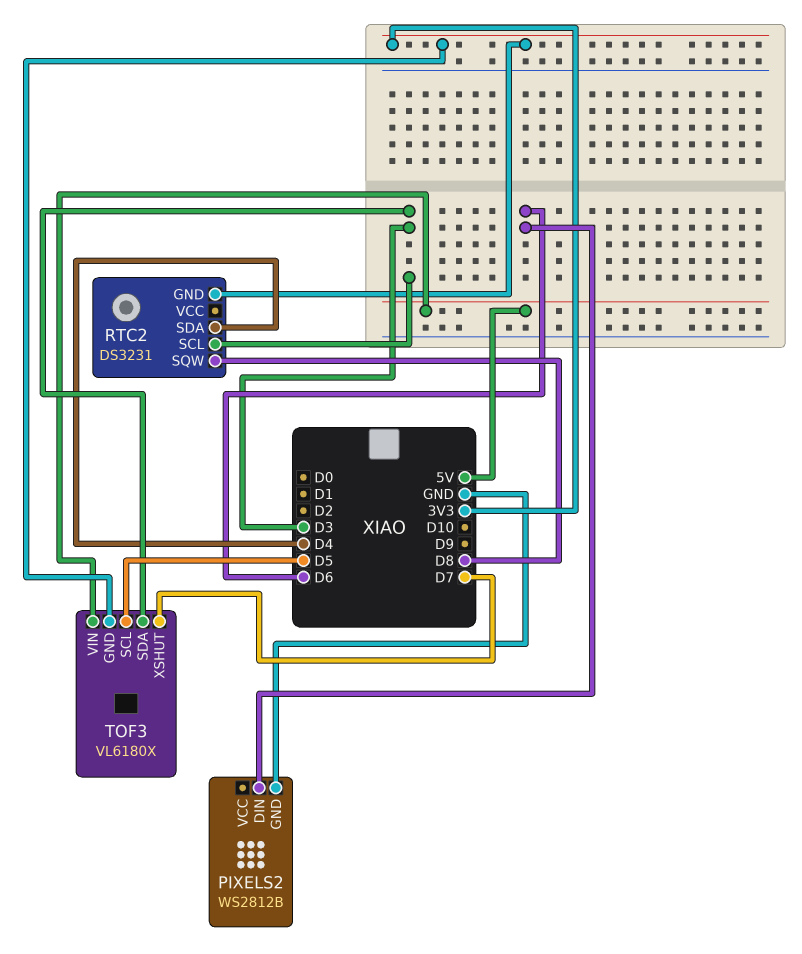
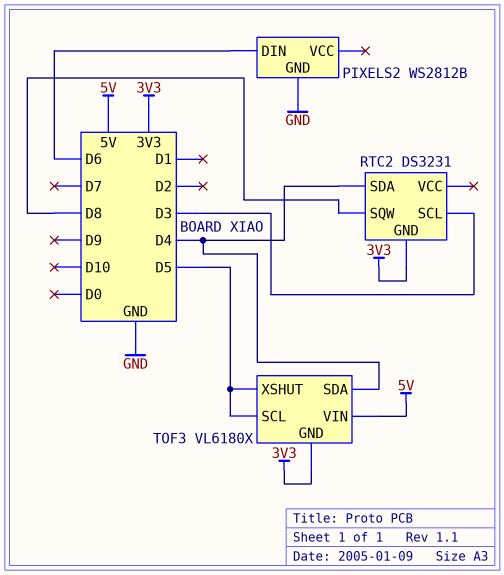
TOF3 pin SDA: D3 -> D4
TOF3 pin XSHUT: D7 -> D5

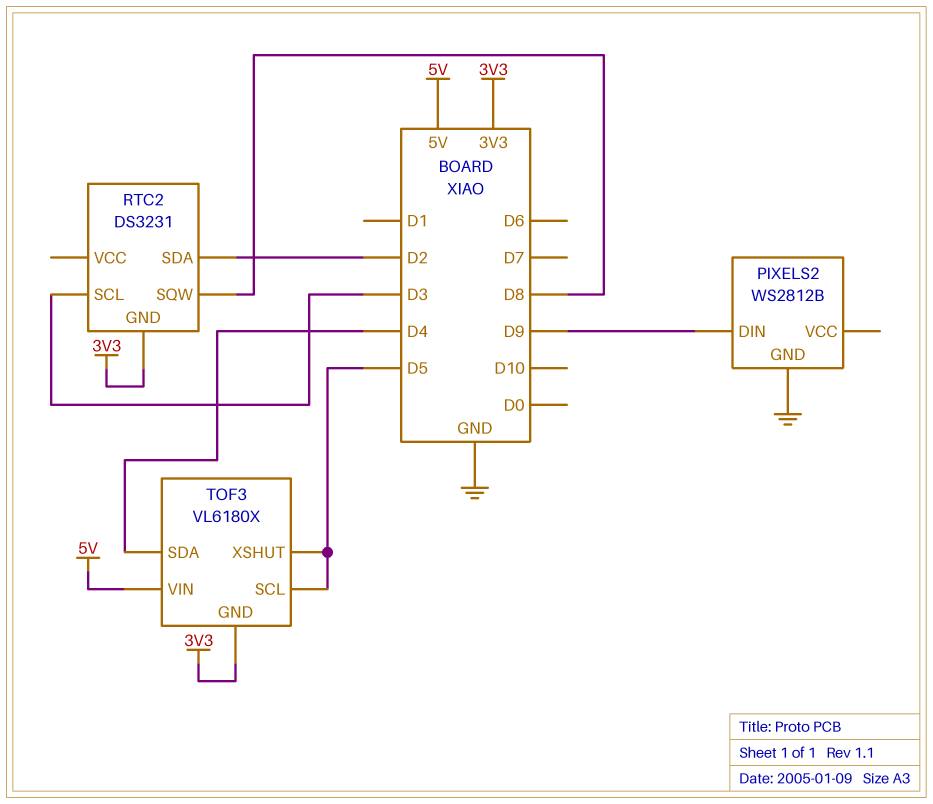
PIXELS2 pin DIN: D6 -> D9
RTC2 pin SDA: D4 -> D2

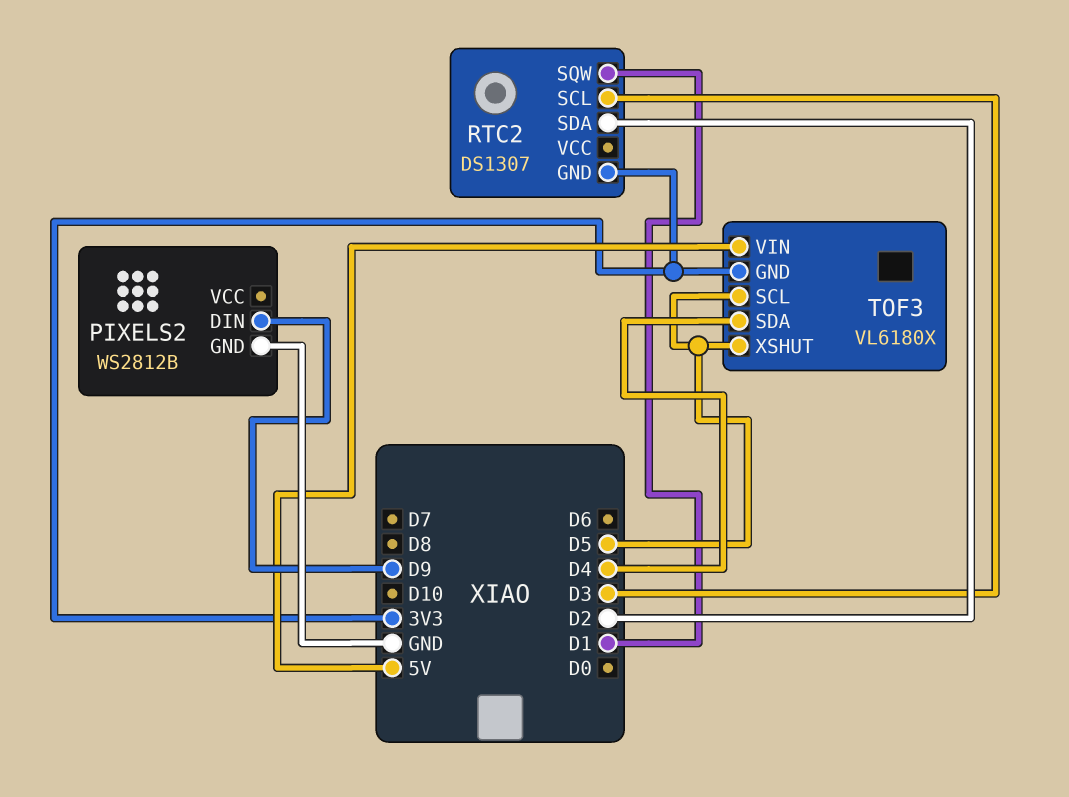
RTC2: DS3231 -> DS1307
RTC2 pin SQW: D8 -> D1

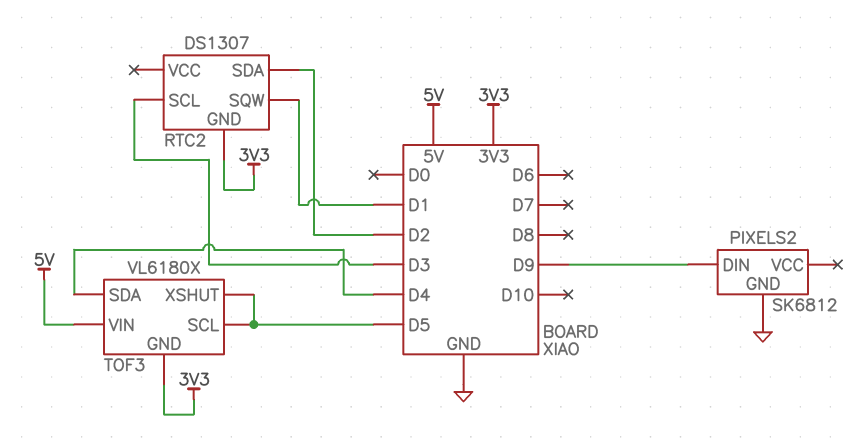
PIXELS2: WS2812B -> SK6812

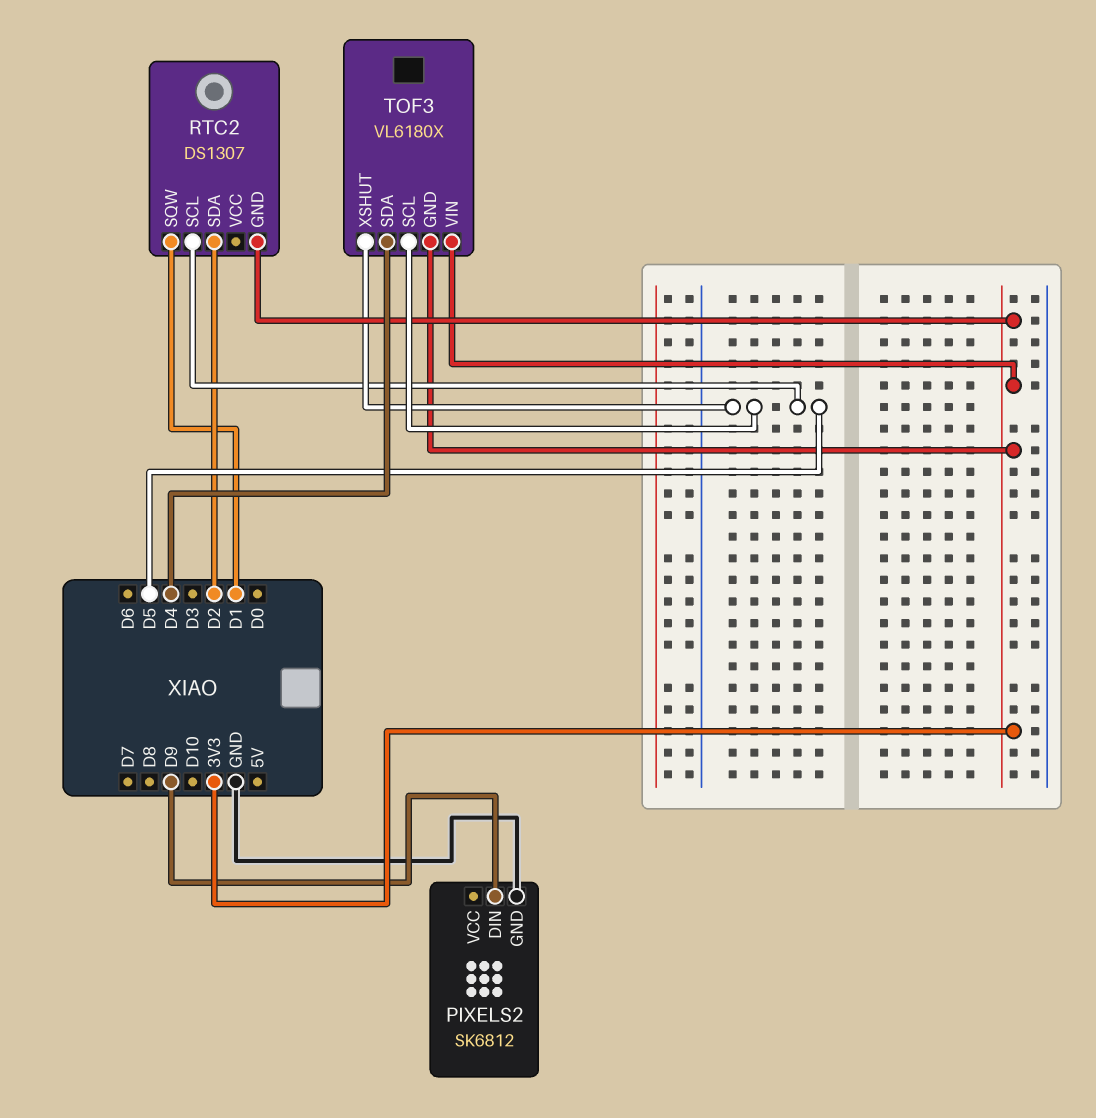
RTC2 pin SCL: D3 -> D5
TOF3 pin VIN: 5V -> 3V3

